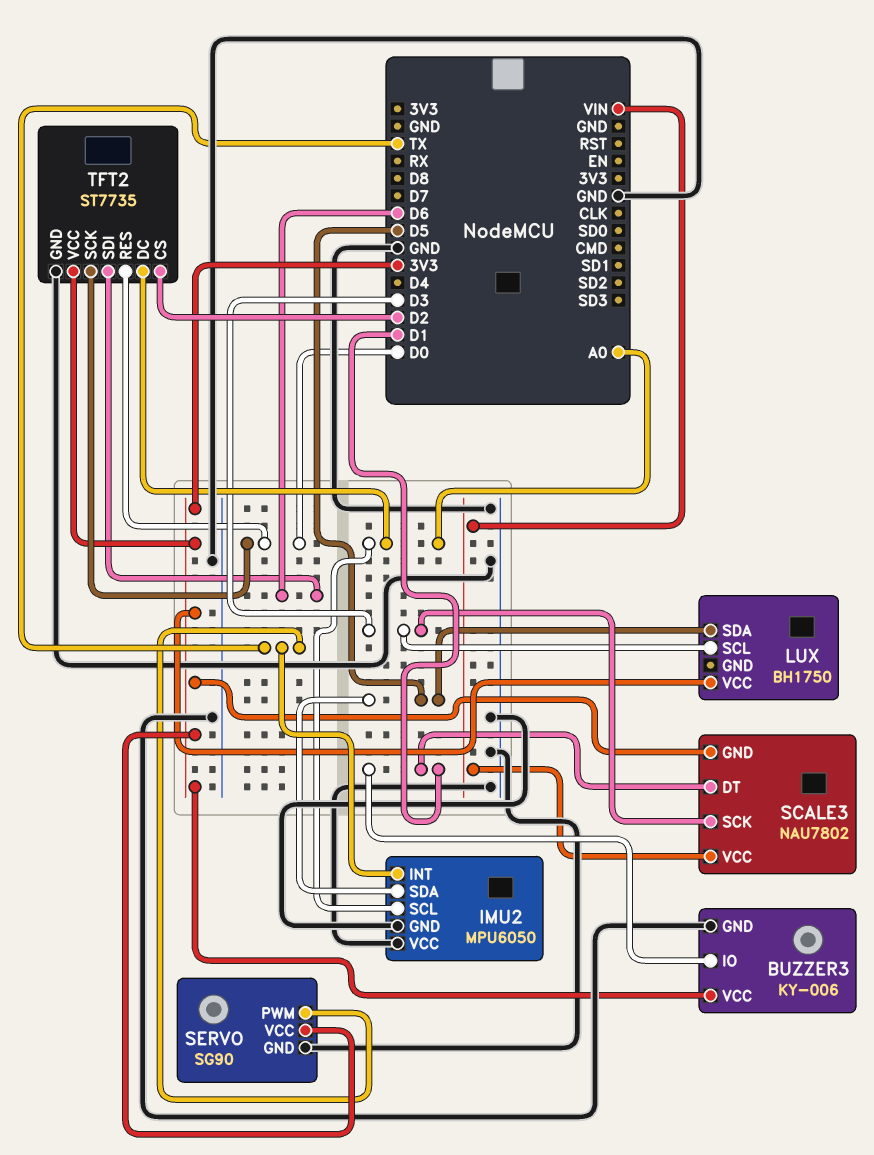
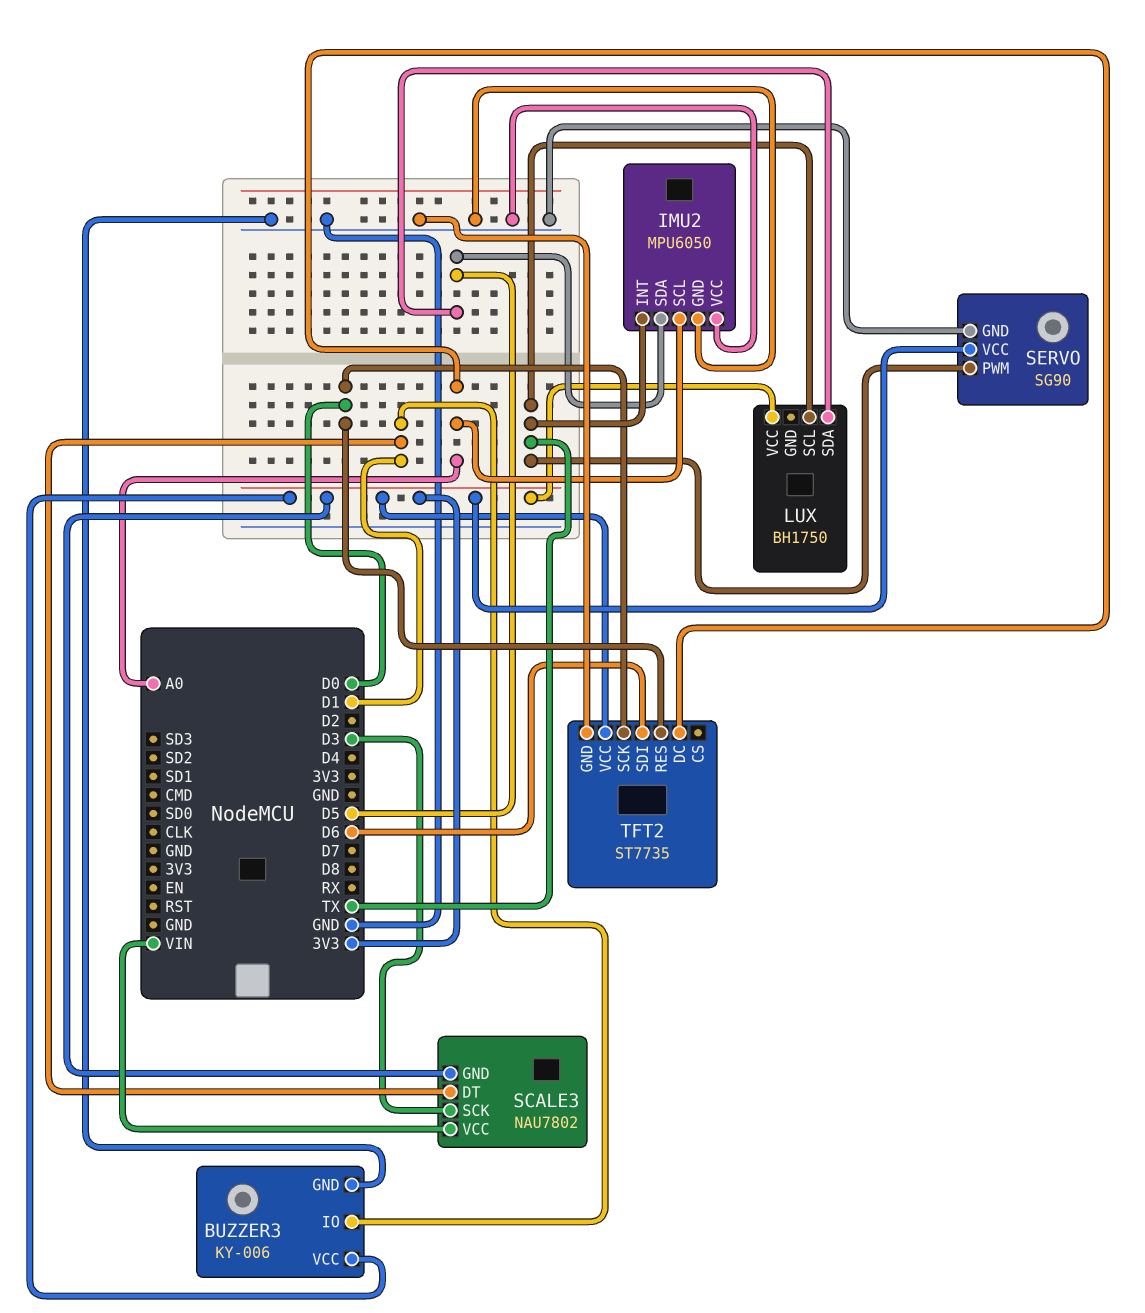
LUX pin SCL: D3 -> TX
TFT2 pin CS: D2 -> none

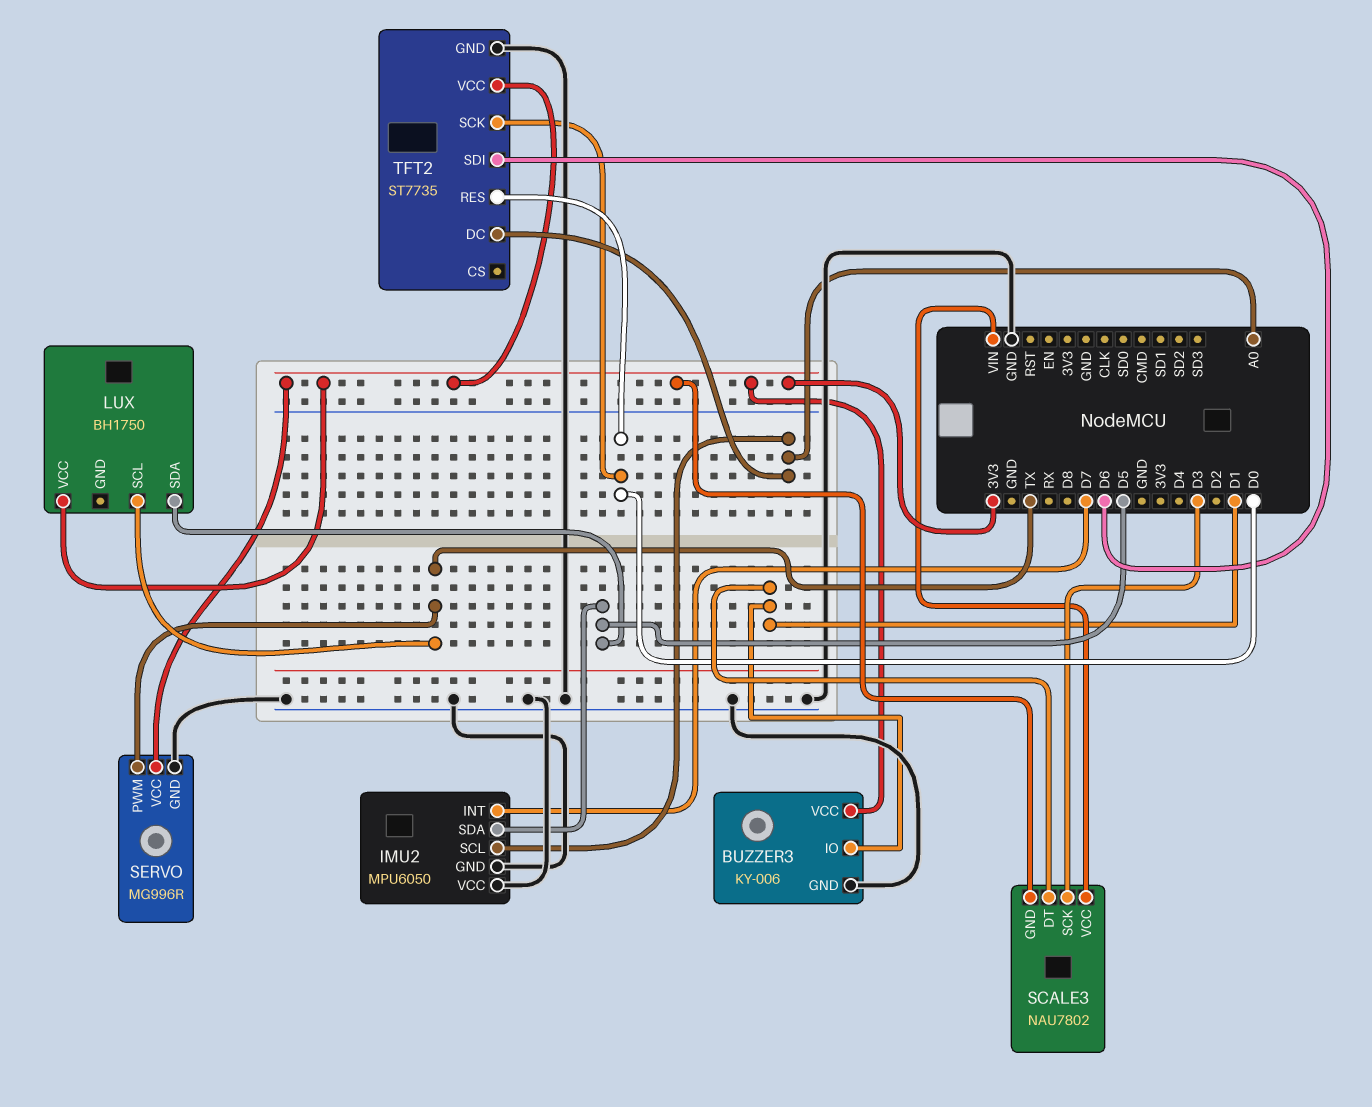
IMU2 pin INT: TX -> D7
SERVO: SG90 -> MG996R

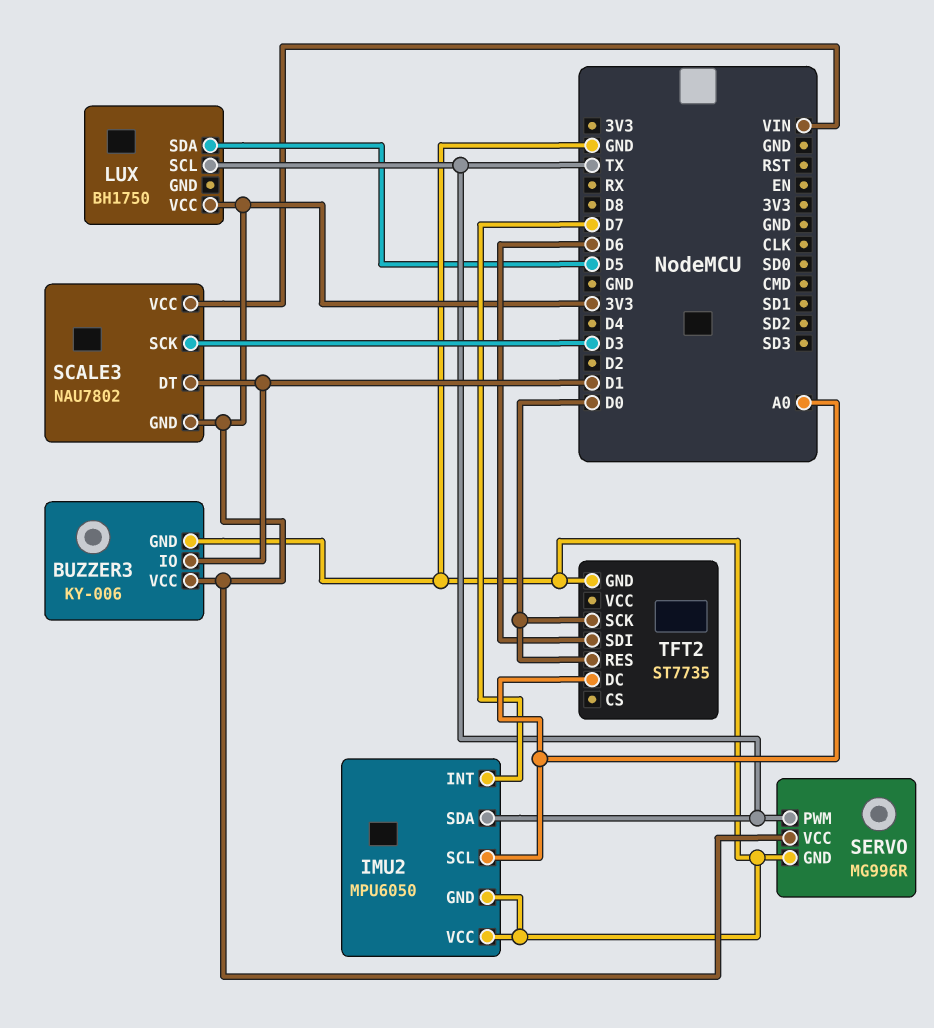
IMU2 pin SDA: D5 -> TX
TFT2 pin VCC: 3V3 -> none

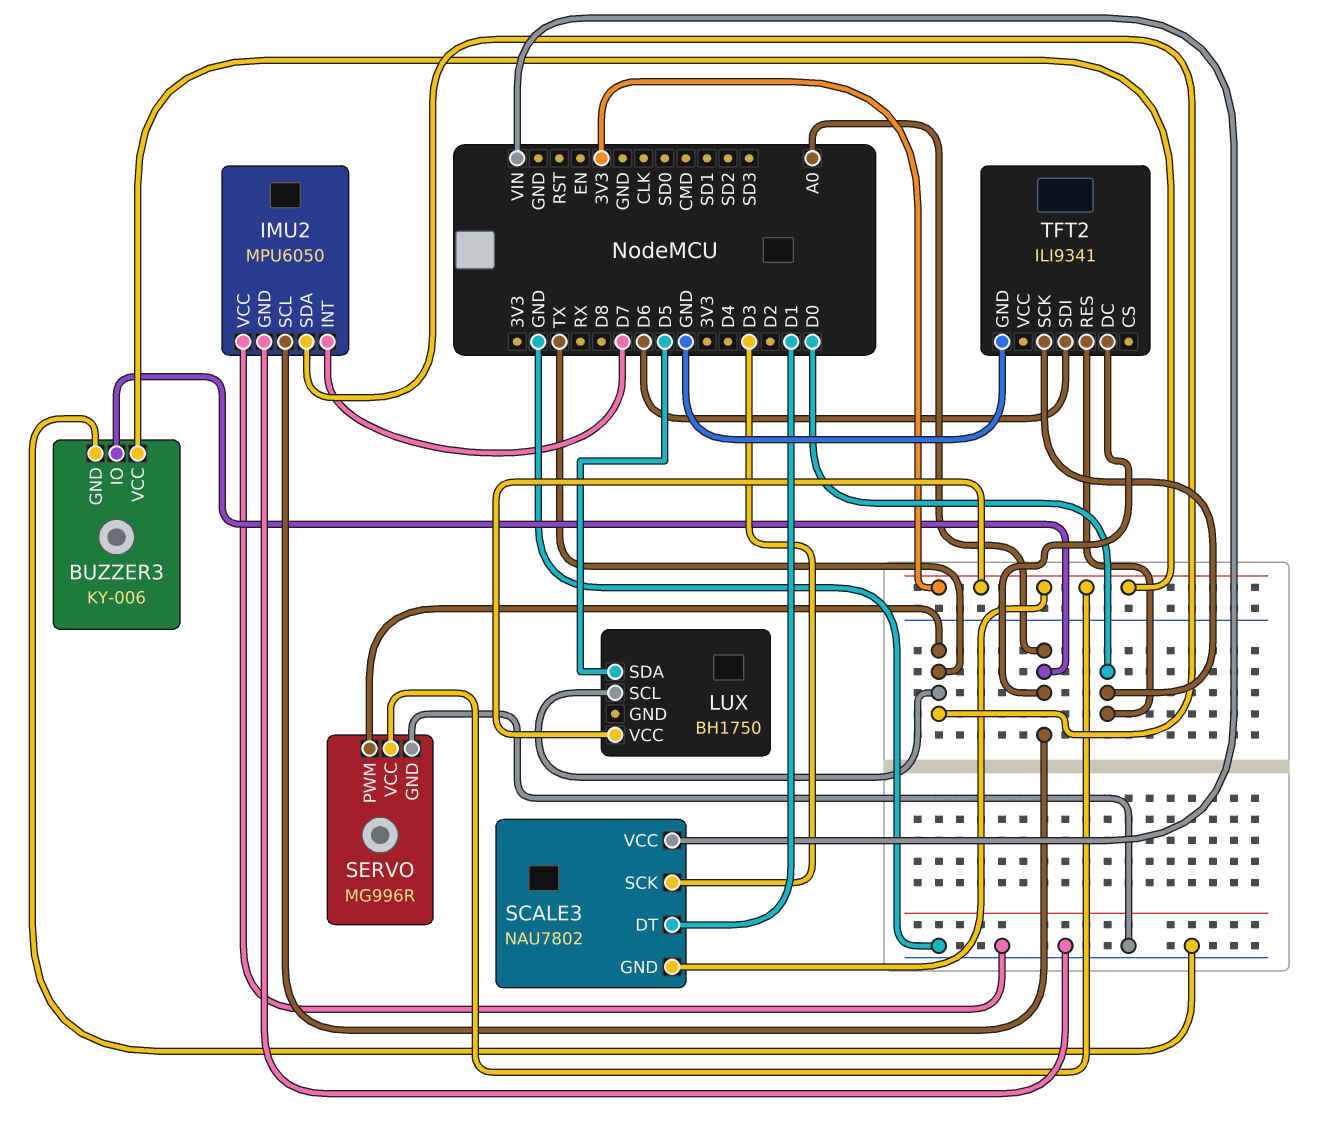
BUZZER3 pin IO: D1 -> A0
TFT2: ST7735 -> ILI9341

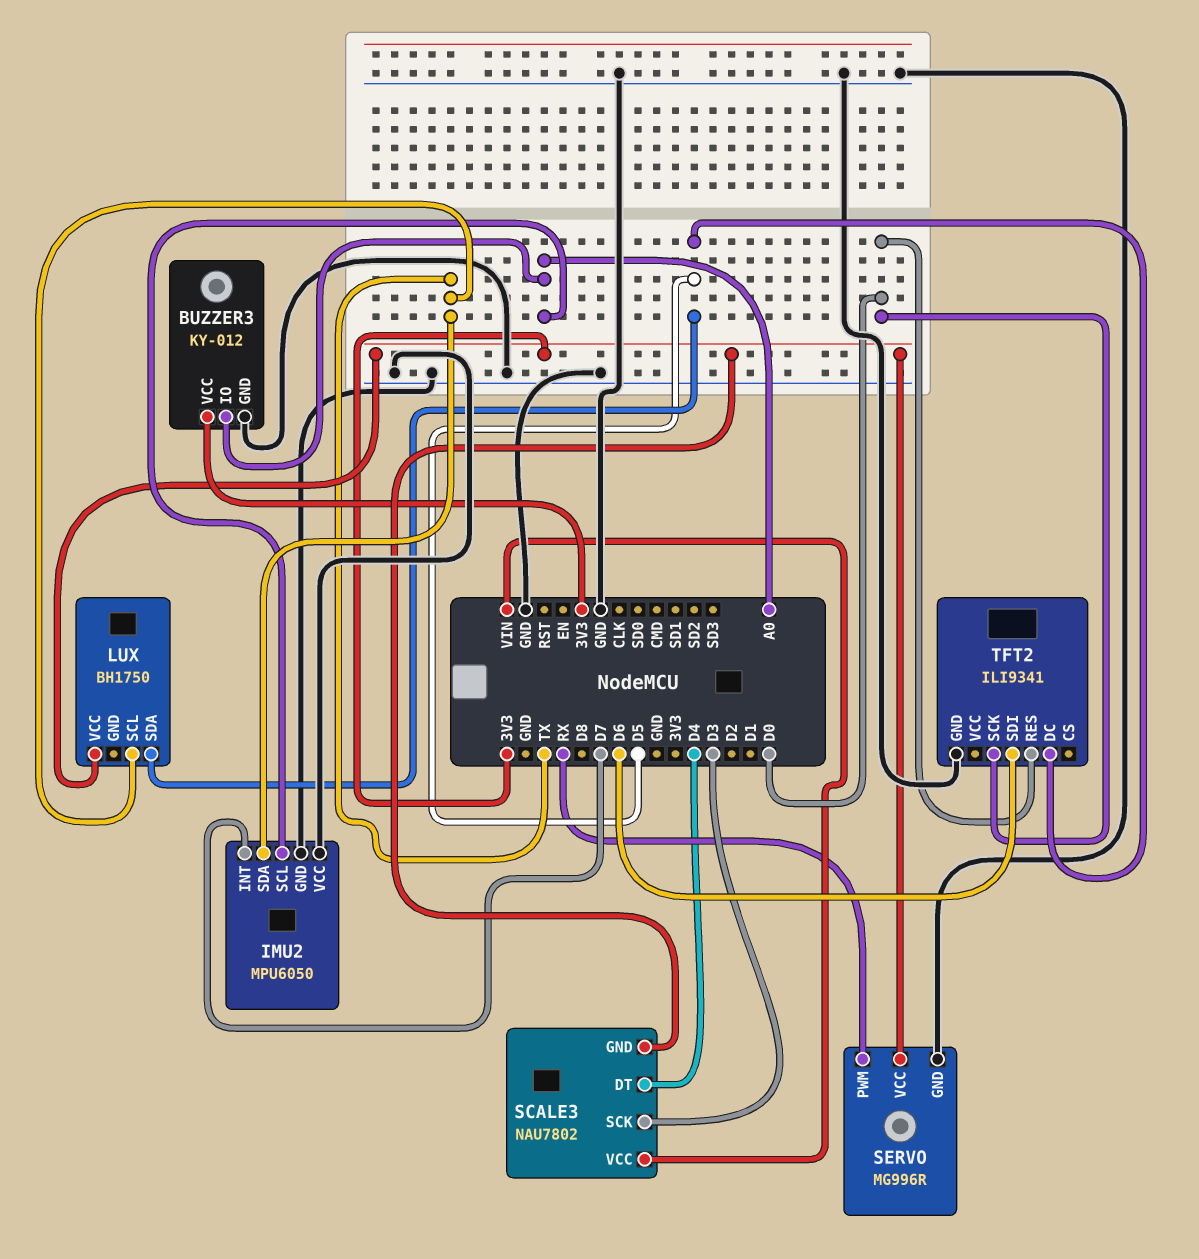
BUZZER3: KY-006 -> KY-012
SCALE3 pin DT: D1 -> D4
SERVO pin PWM: TX -> RX
TFT2 pin DC: A0 -> D5

